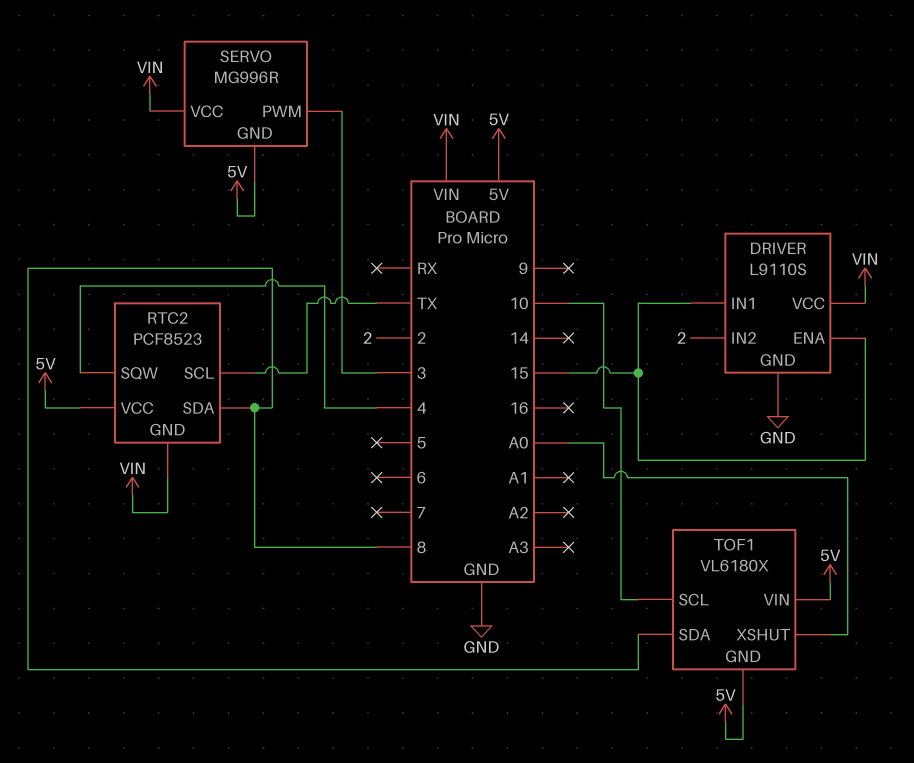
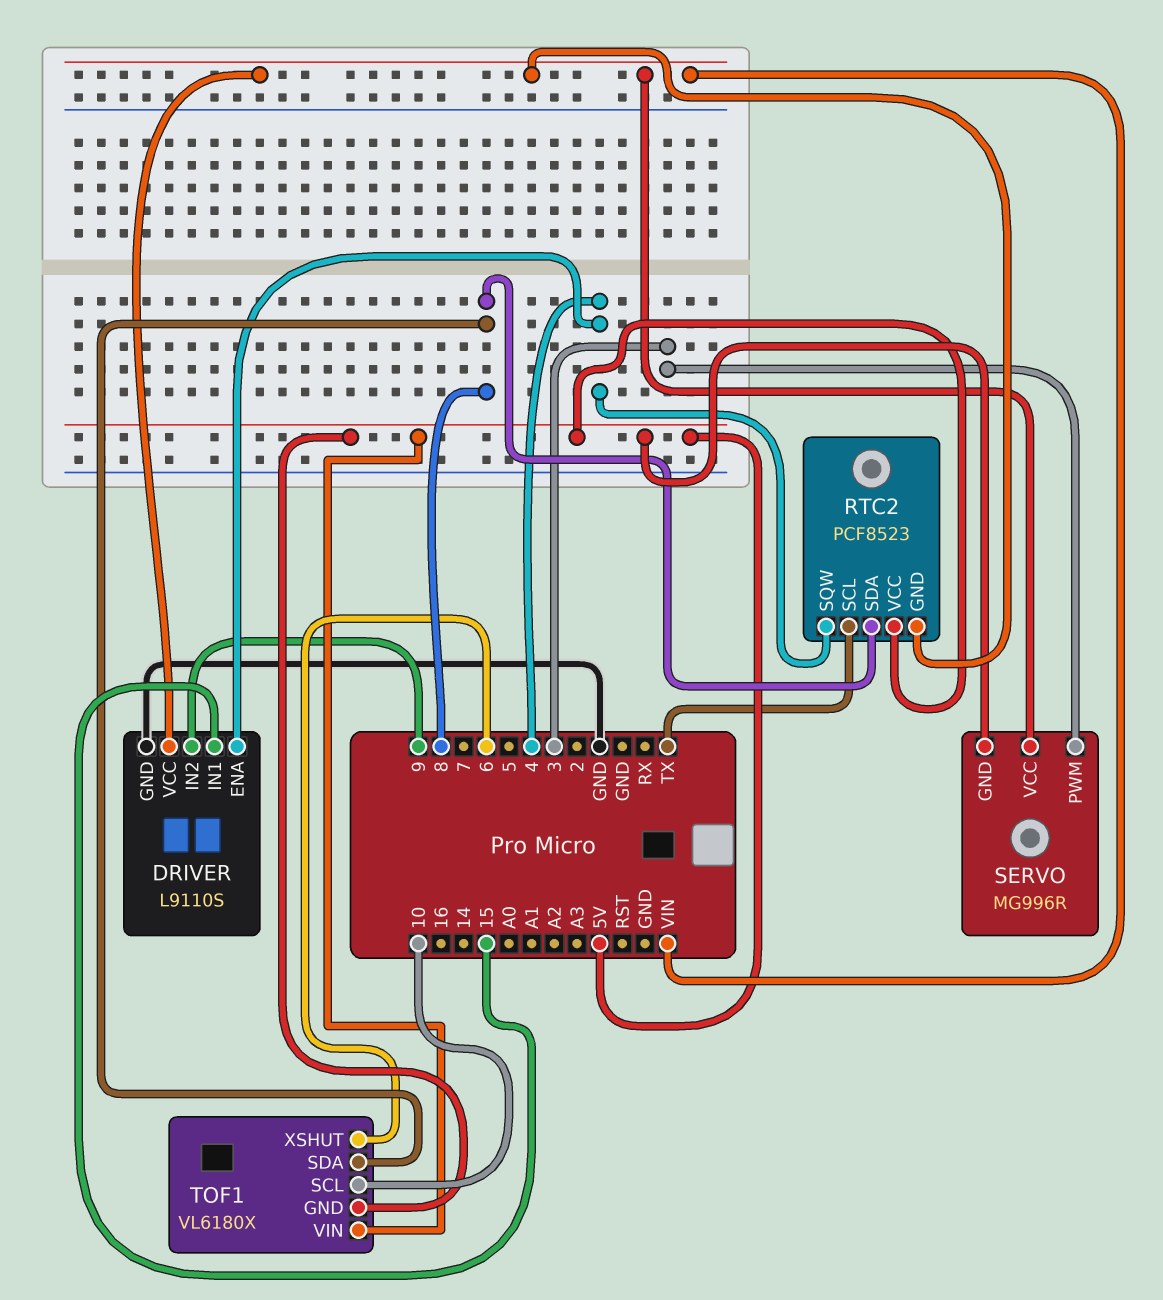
DRIVER pin ENA: 15 -> 4
DRIVER pin IN2: 2 -> 9
TOF1 pin XSHUT: A0 -> 6

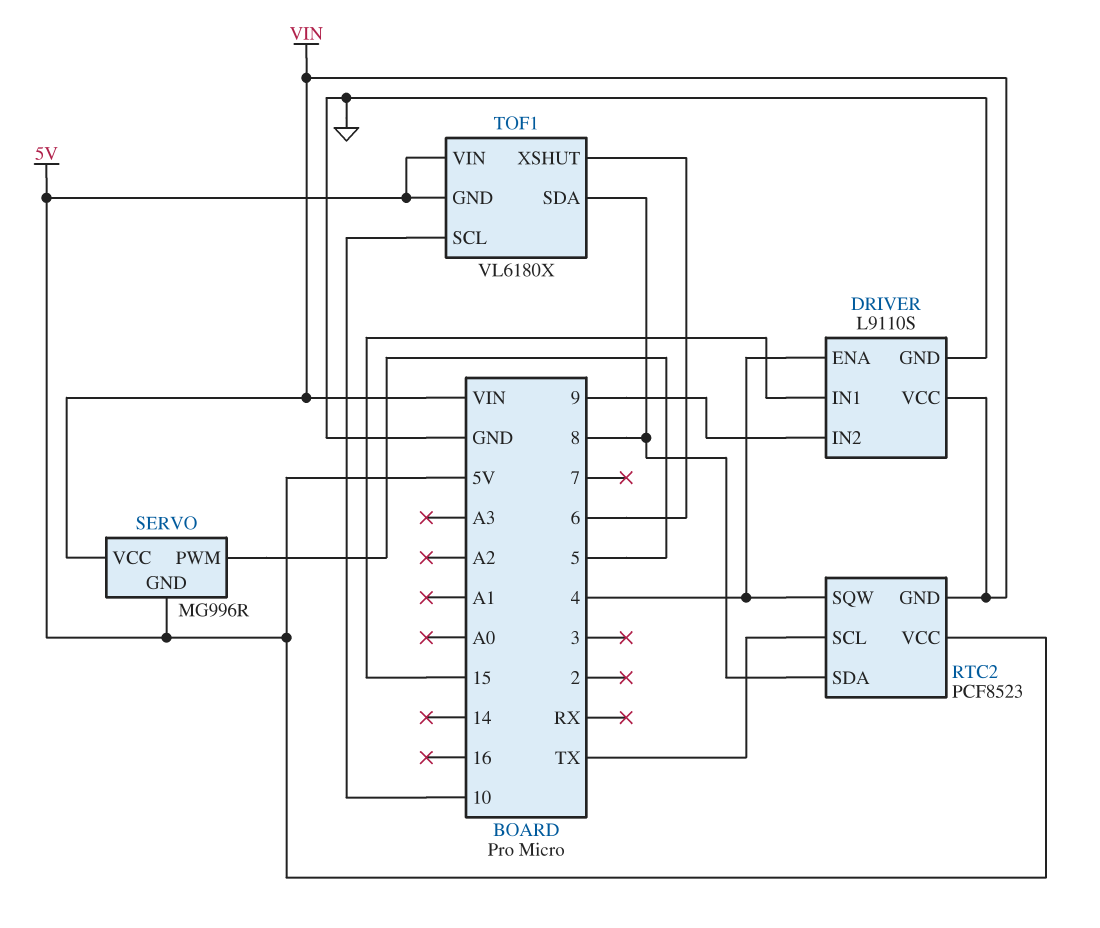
SERVO pin PWM: 3 -> 5

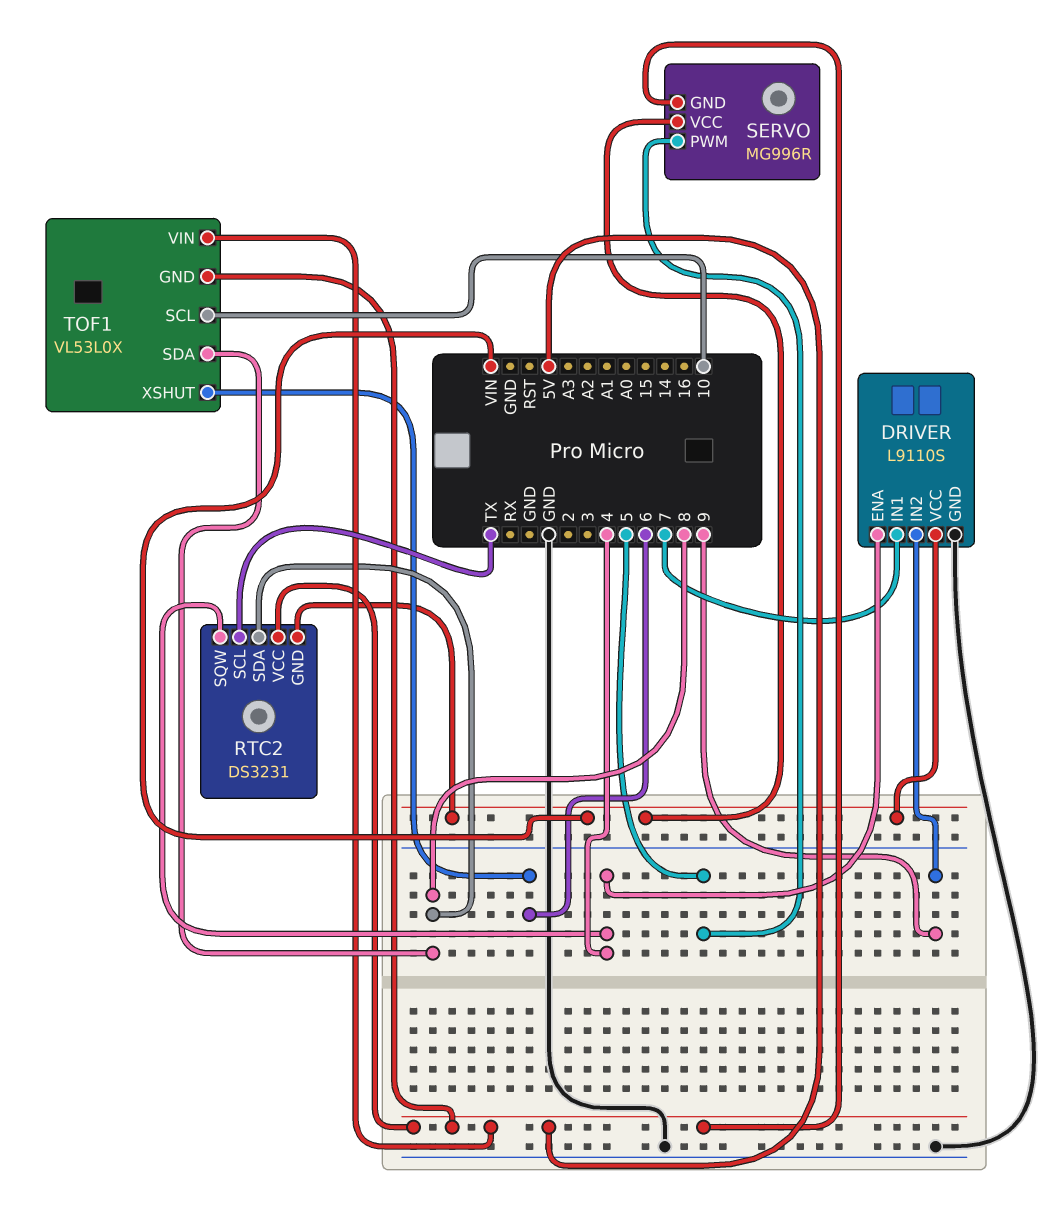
DRIVER pin IN1: 15 -> 7
RTC2: PCF8523 -> DS3231
TOF1: VL6180X -> VL53L0X

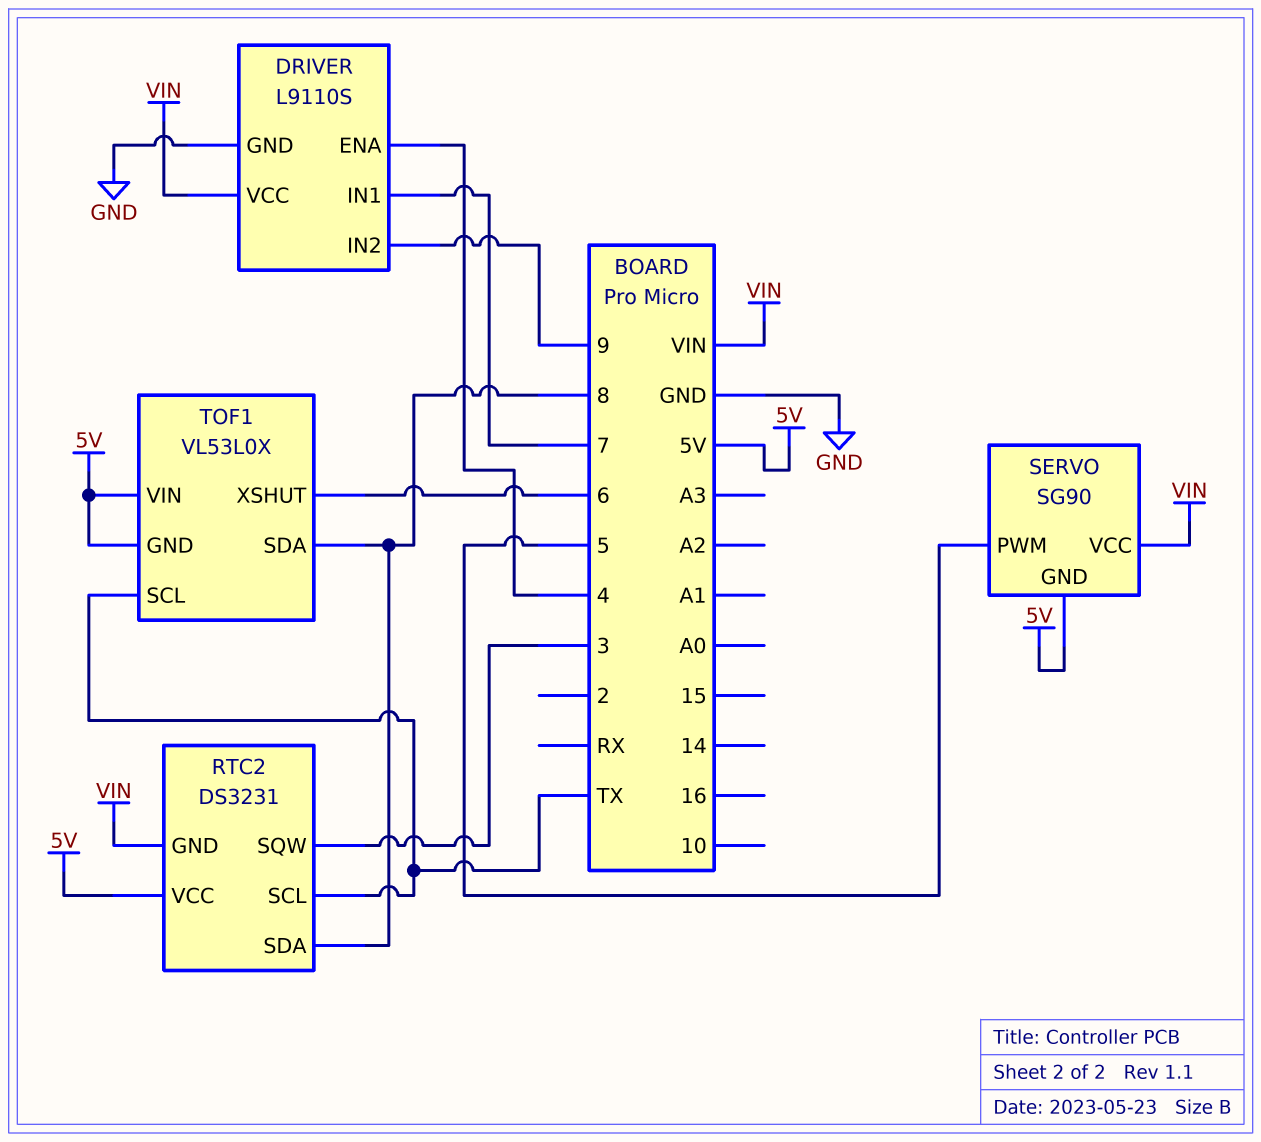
RTC2 pin SQW: 4 -> 3
SERVO: MG996R -> SG90
TOF1 pin SCL: 10 -> TX

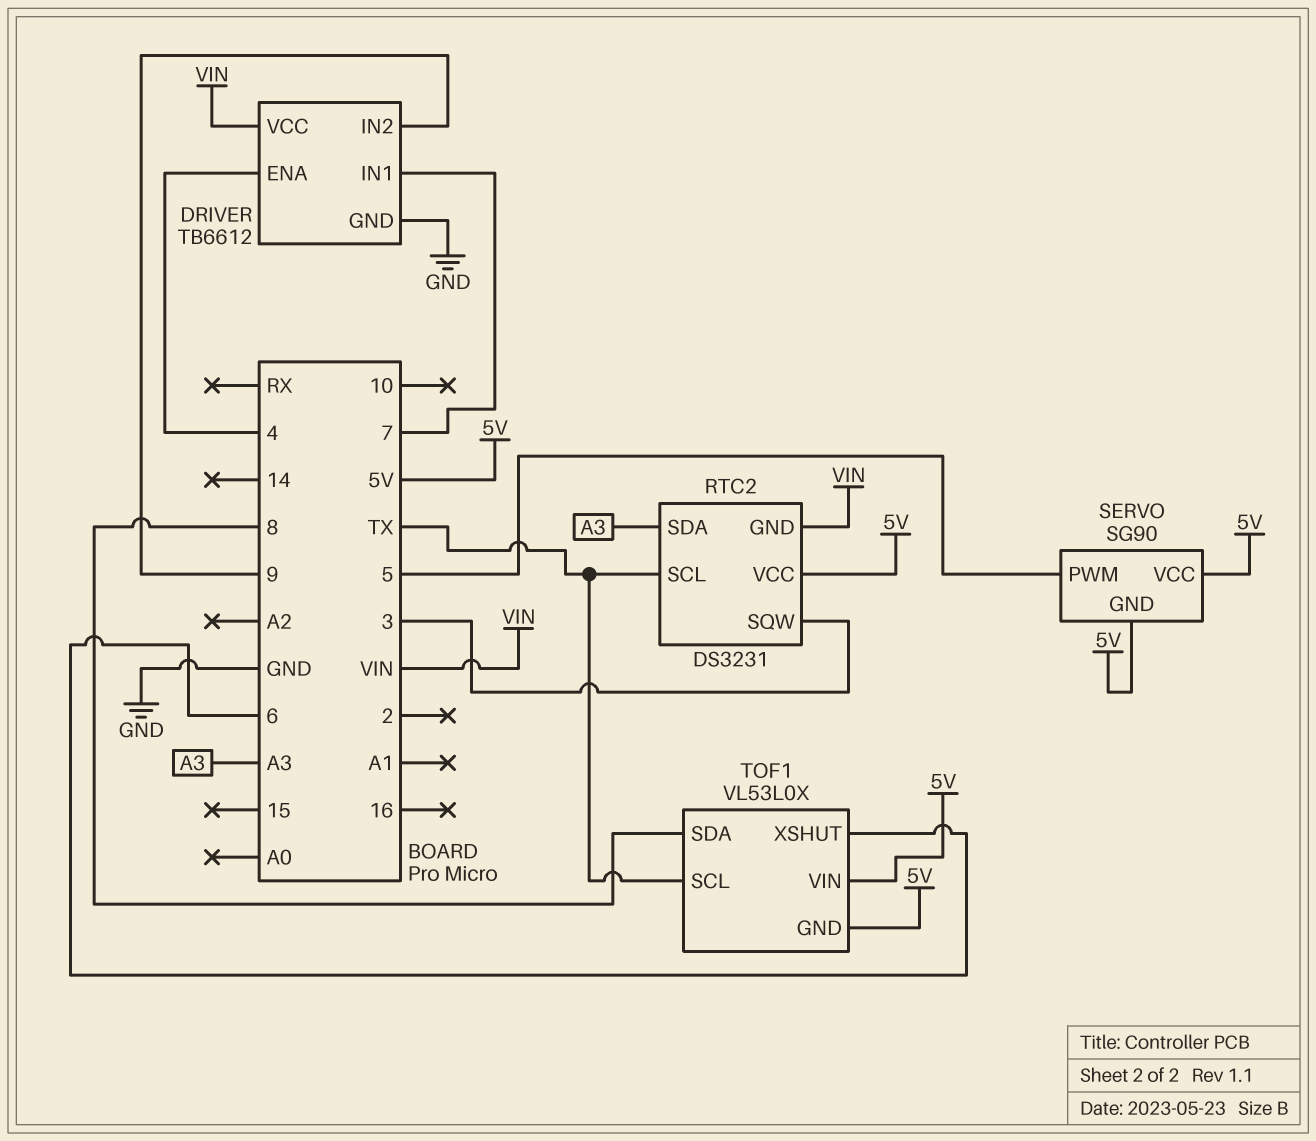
DRIVER: L9110S -> TB6612
RTC2 pin SDA: 8 -> A3
SERVO pin VCC: VIN -> 5V

